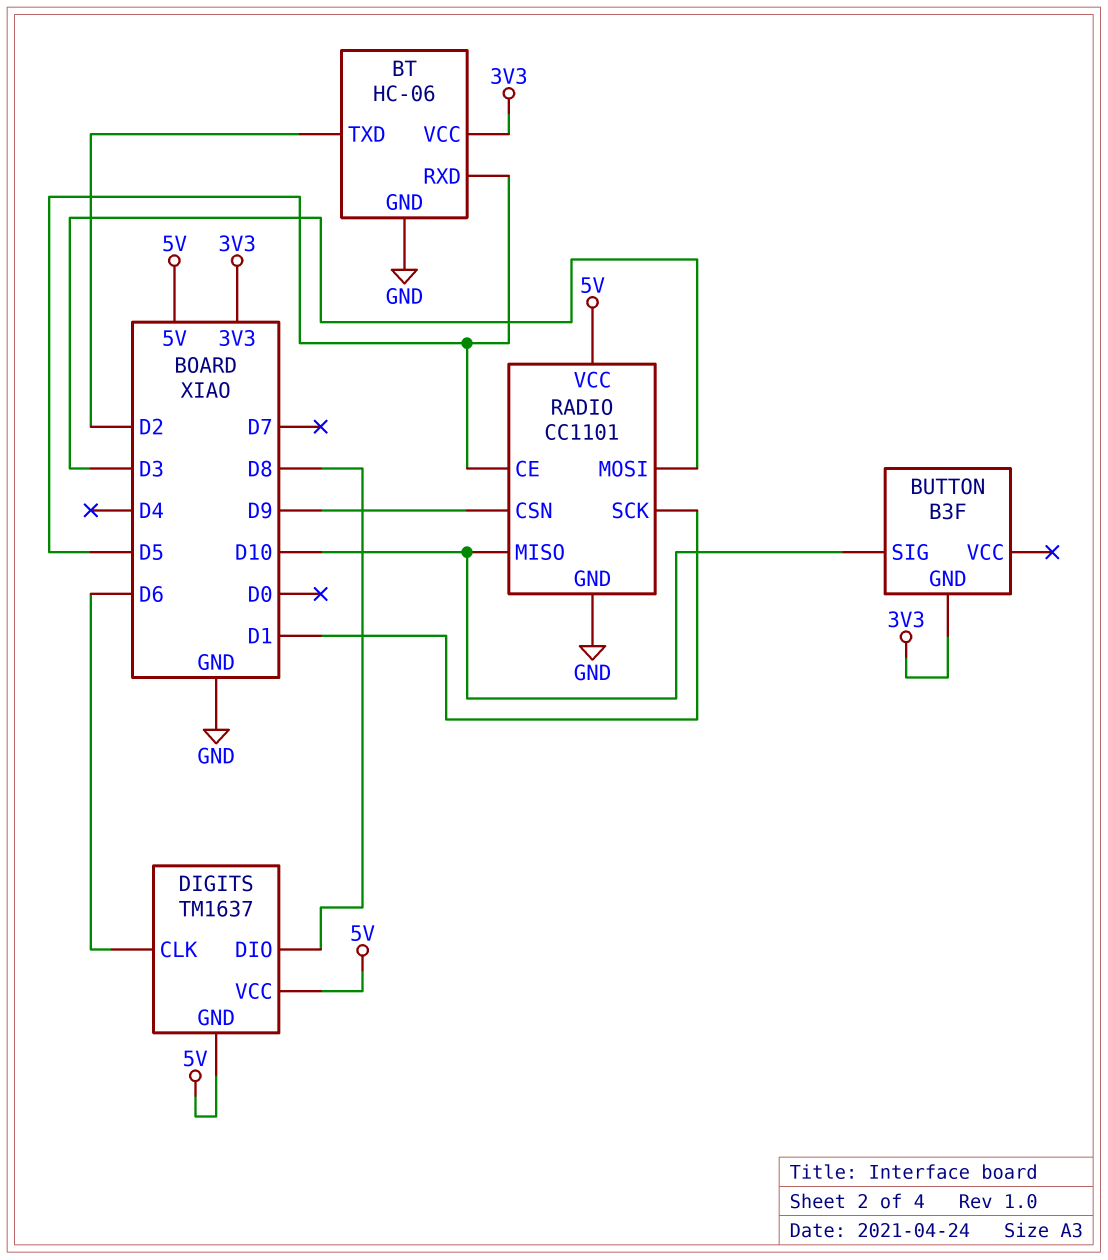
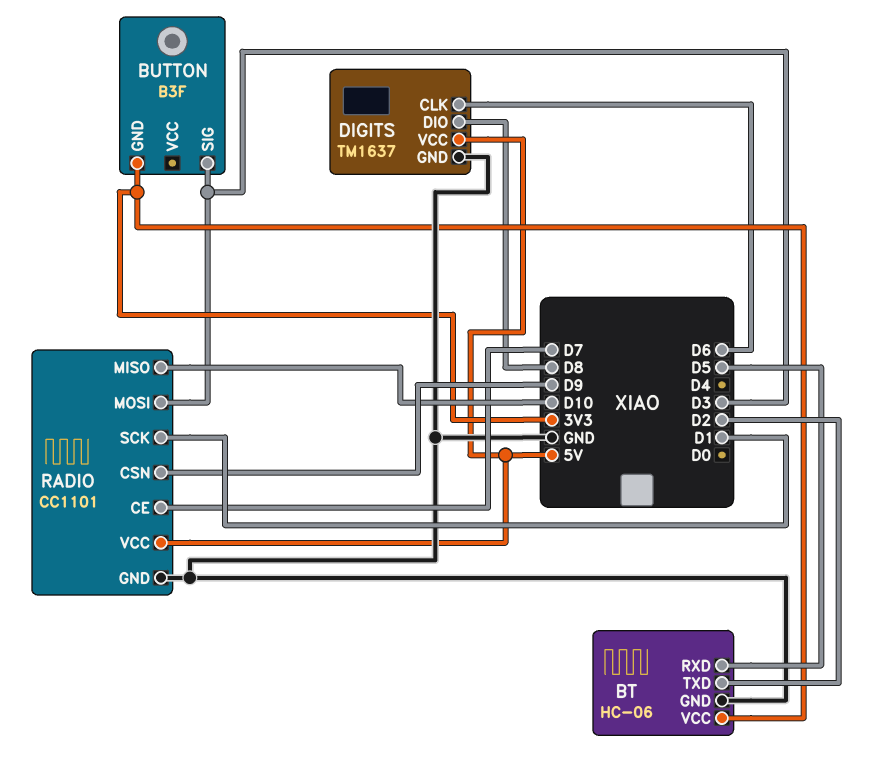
BUTTON pin SIG: D10 -> D3
DIGITS pin GND: 5V -> GND
RADIO pin CE: D5 -> D7

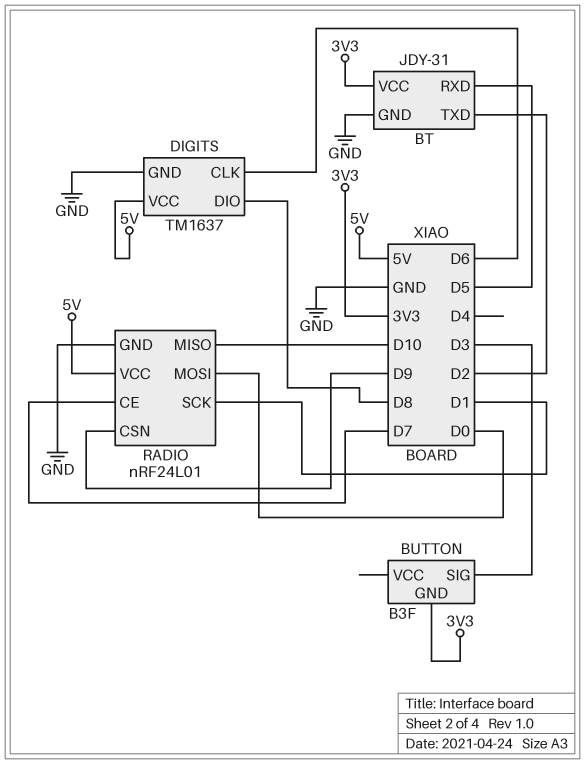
BT: HC-06 -> JDY-31
RADIO: CC1101 -> nRF24L01
RADIO pin MOSI: D3 -> D0

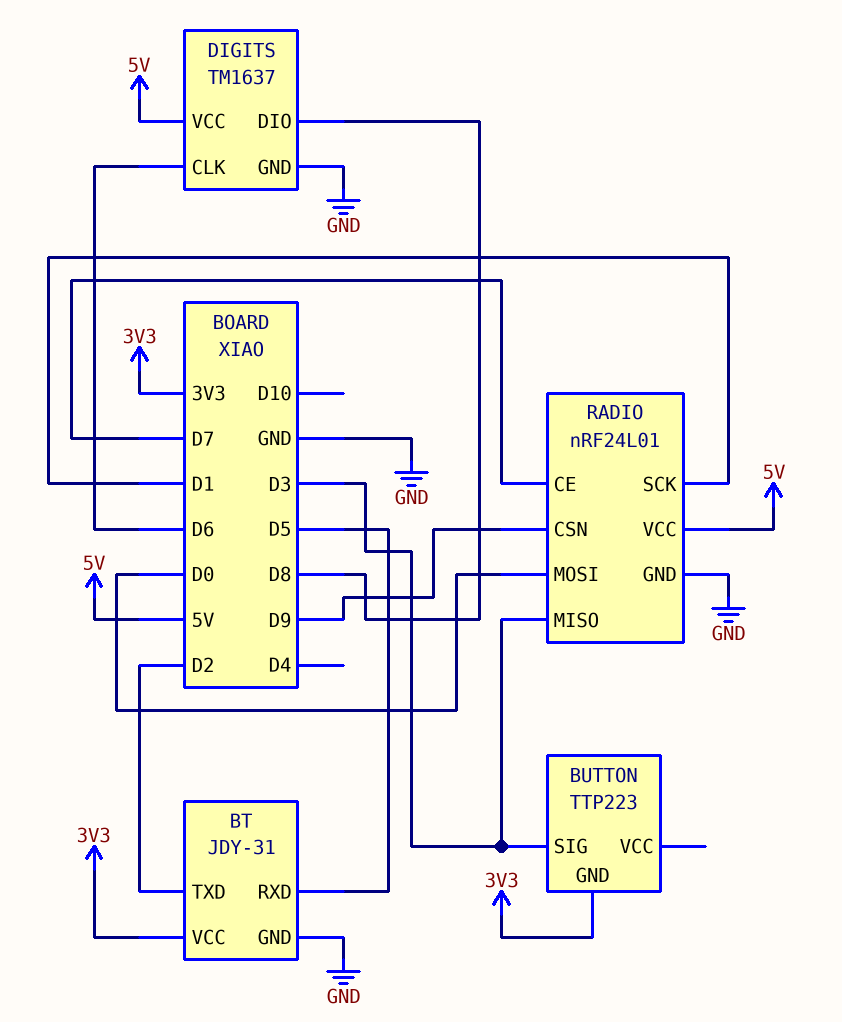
BUTTON: B3F -> TTP223
RADIO pin MISO: D10 -> D3

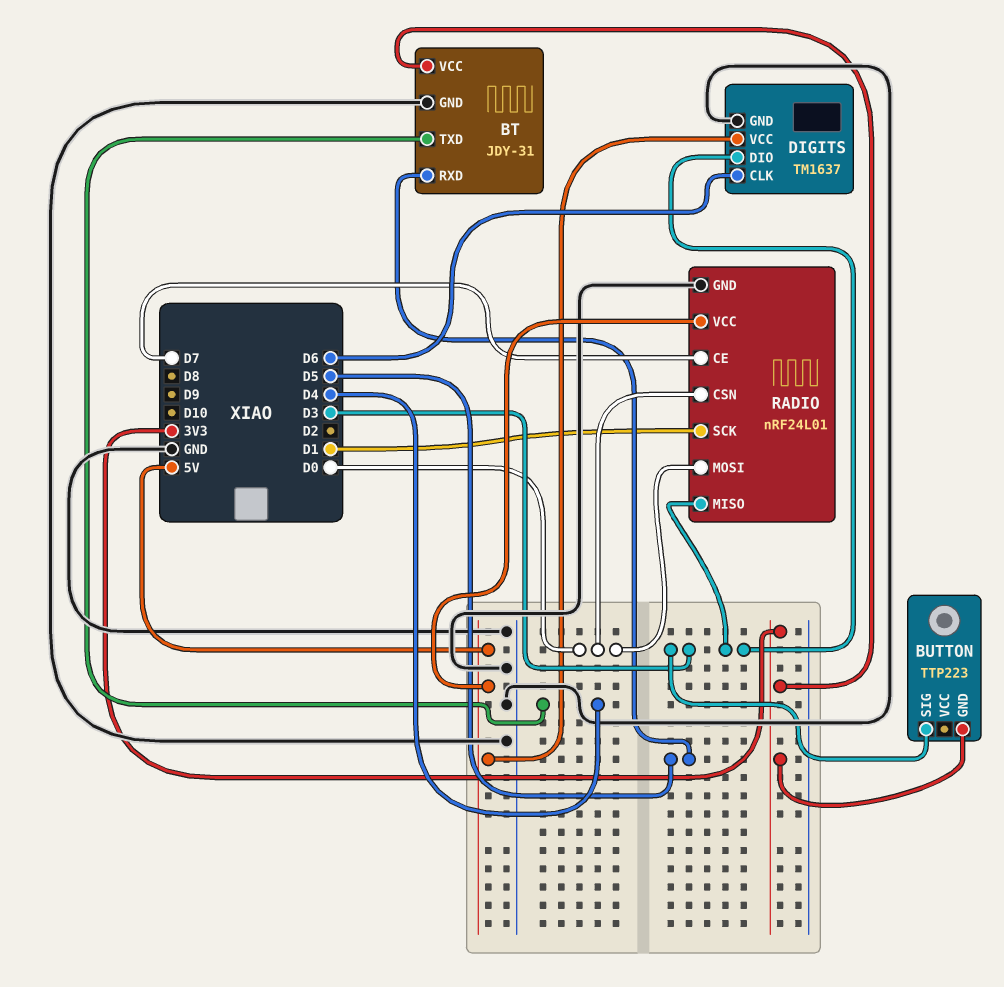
BT pin TXD: D2 -> D4
DIGITS pin DIO: D8 -> D3
RADIO pin CSN: D9 -> D0

